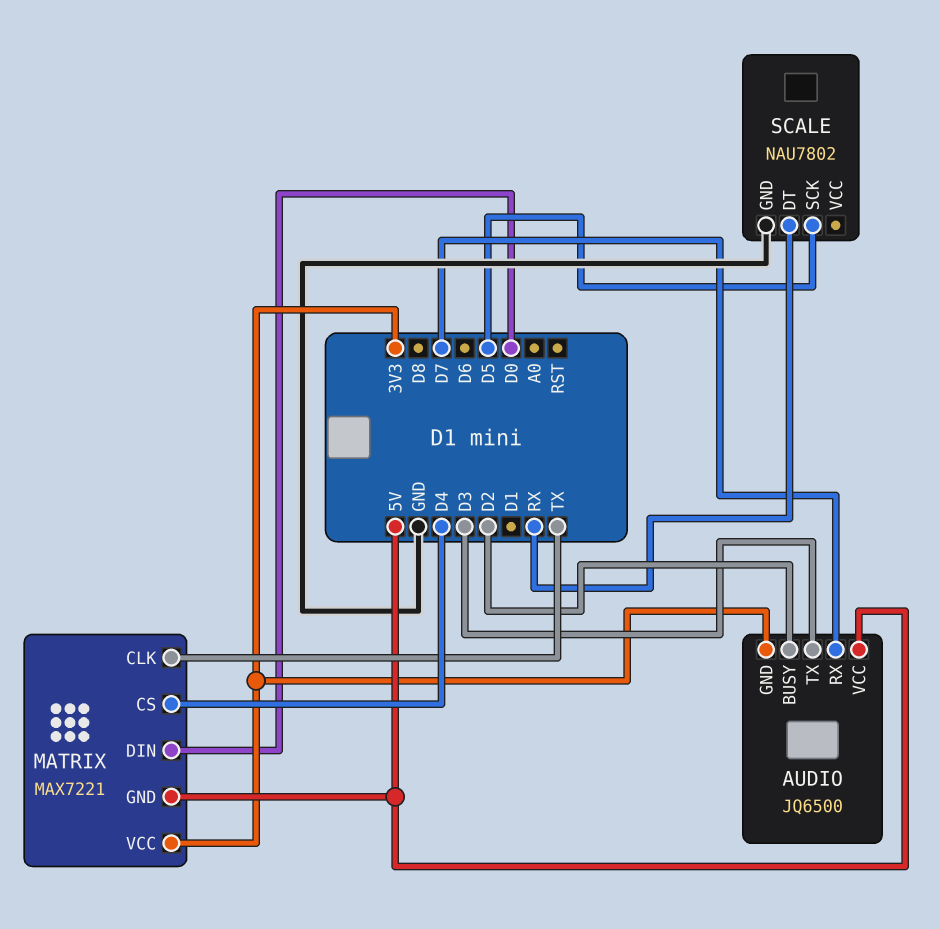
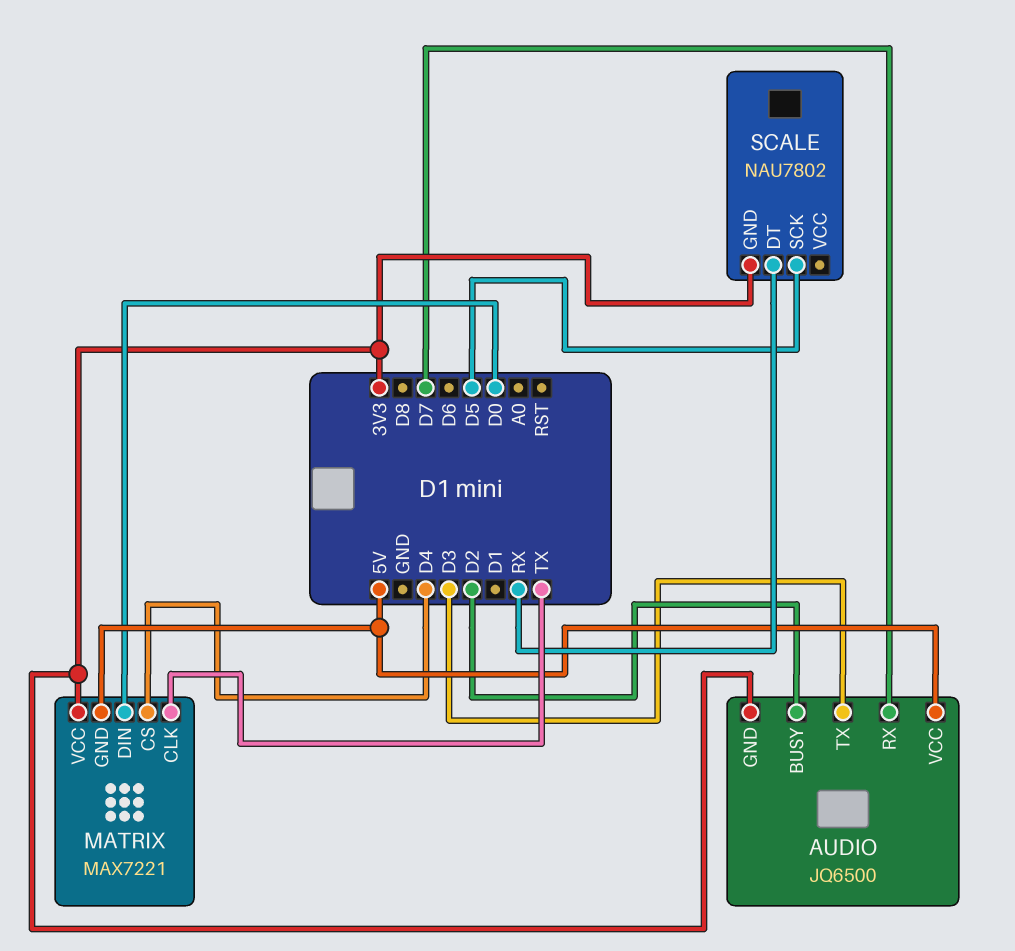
SCALE pin GND: GND -> 3V3

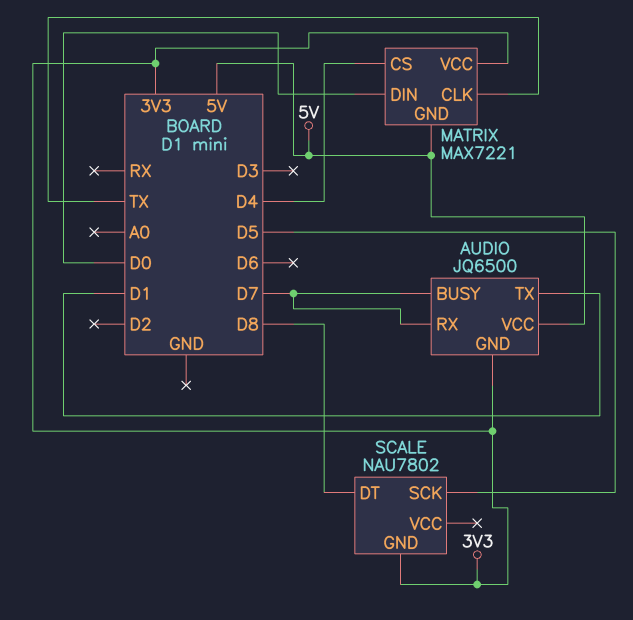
AUDIO pin BUSY: D2 -> D7
AUDIO pin TX: D3 -> D1
SCALE pin DT: RX -> D8

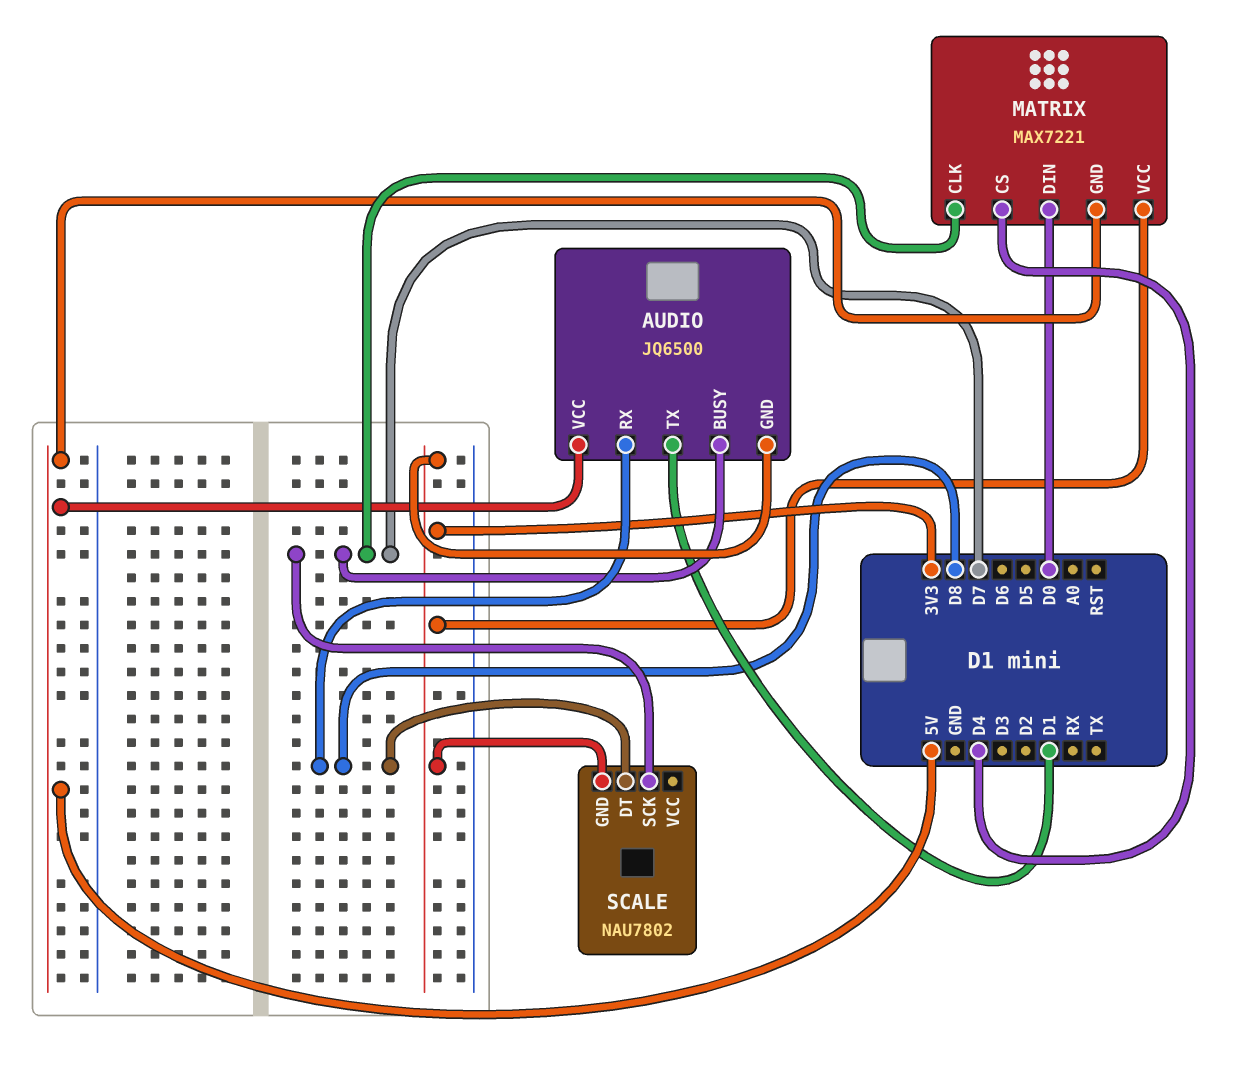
AUDIO pin RX: D7 -> D8
MATRIX pin CLK: TX -> D7
SCALE pin SCK: D5 -> D7

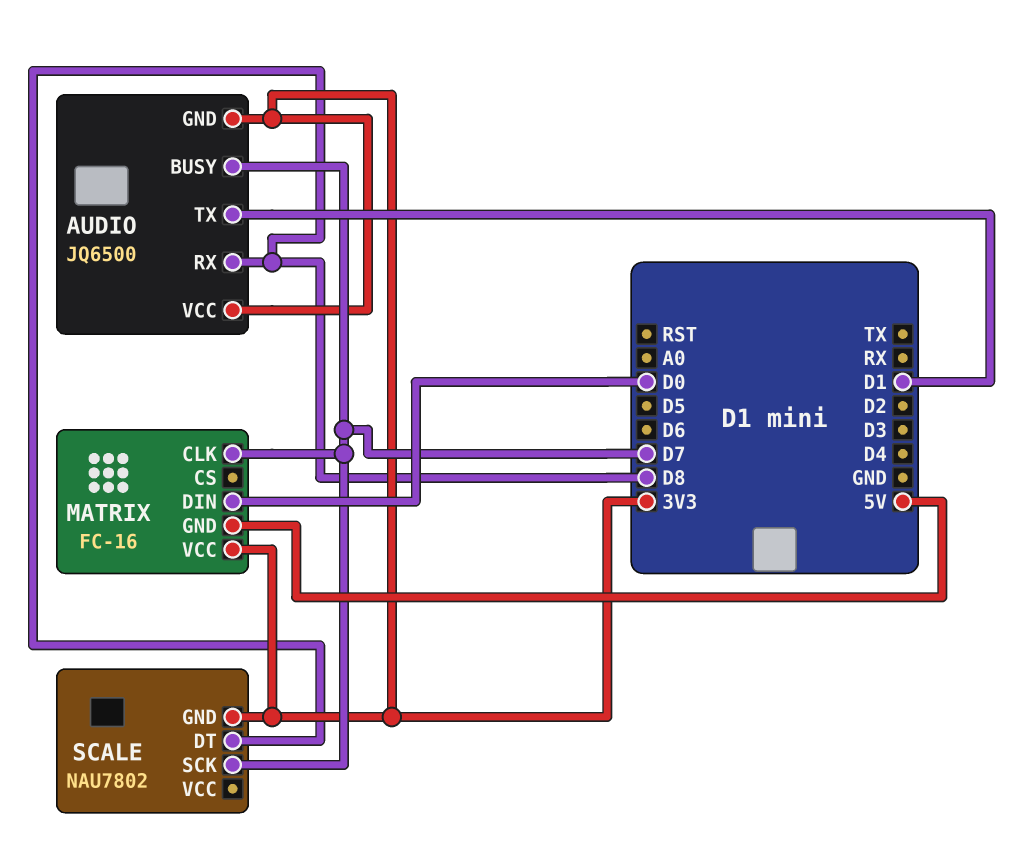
AUDIO pin VCC: 5V -> 3V3
MATRIX: MAX7221 -> FC-16
MATRIX pin CS: D4 -> none

